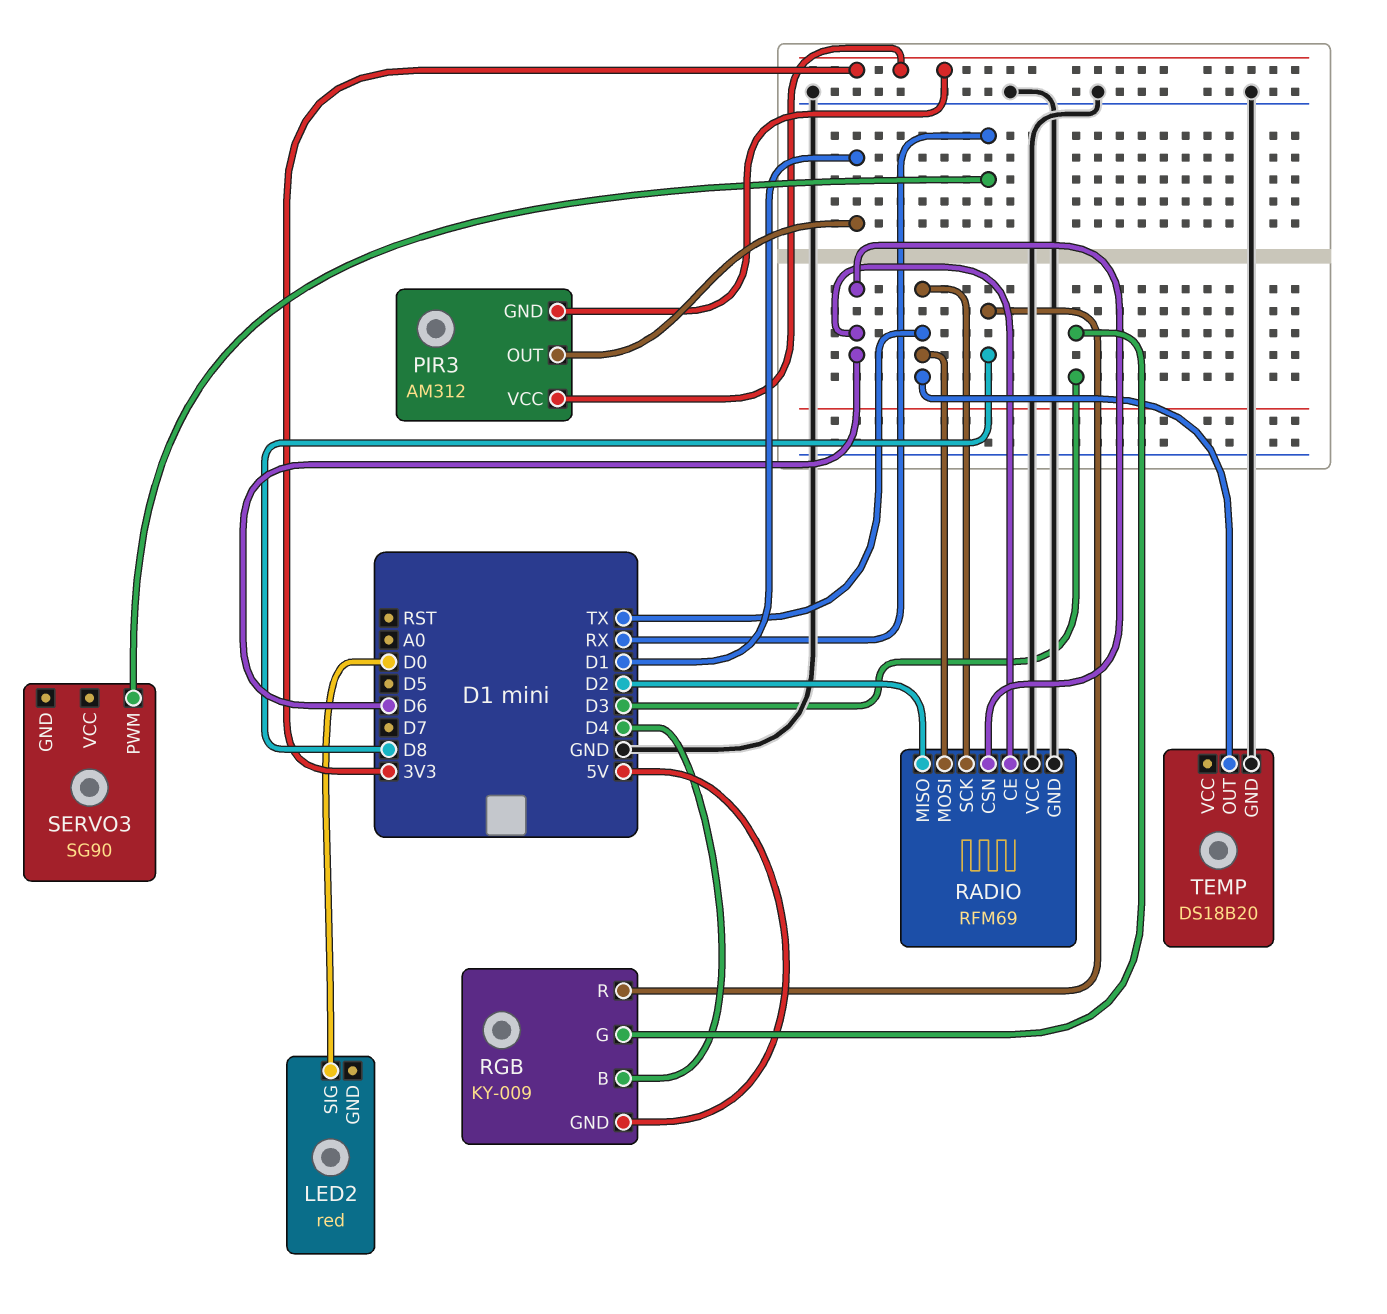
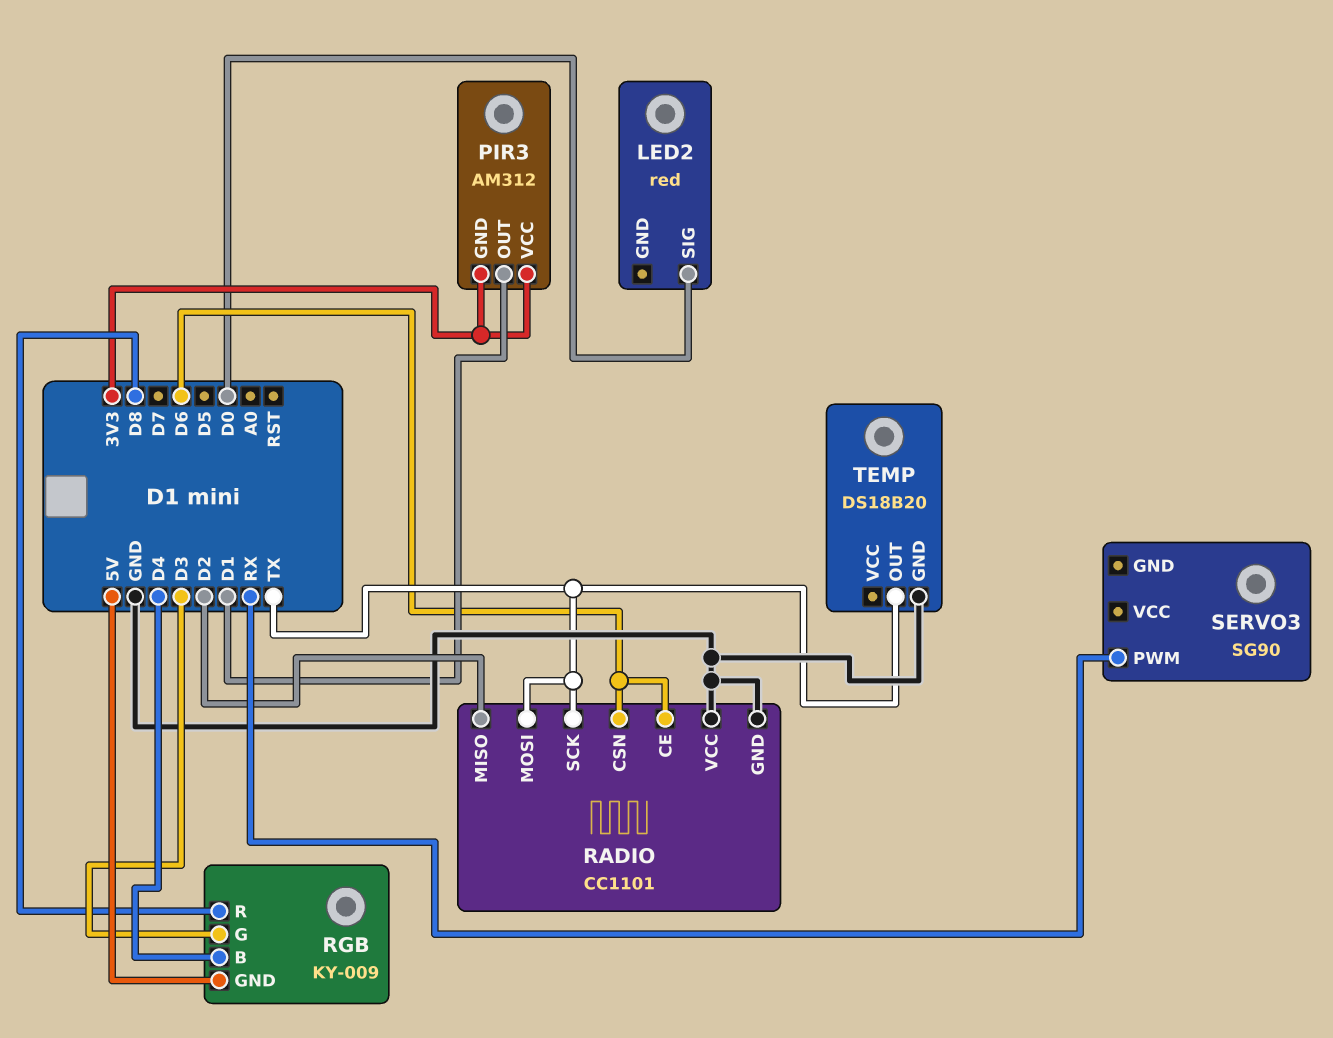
RADIO: RFM69 -> CC1101

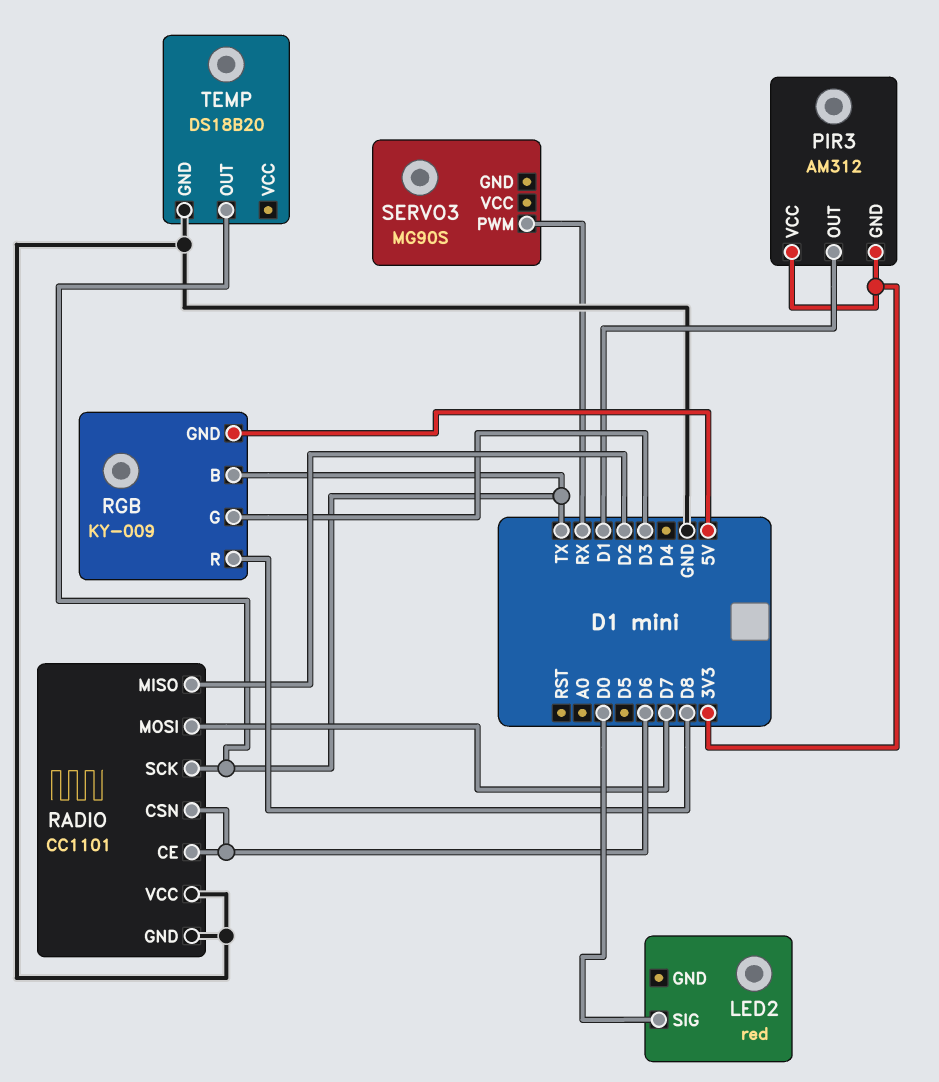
RADIO pin MOSI: TX -> D7
RGB pin B: D4 -> TX
SERVO3: SG90 -> MG90S

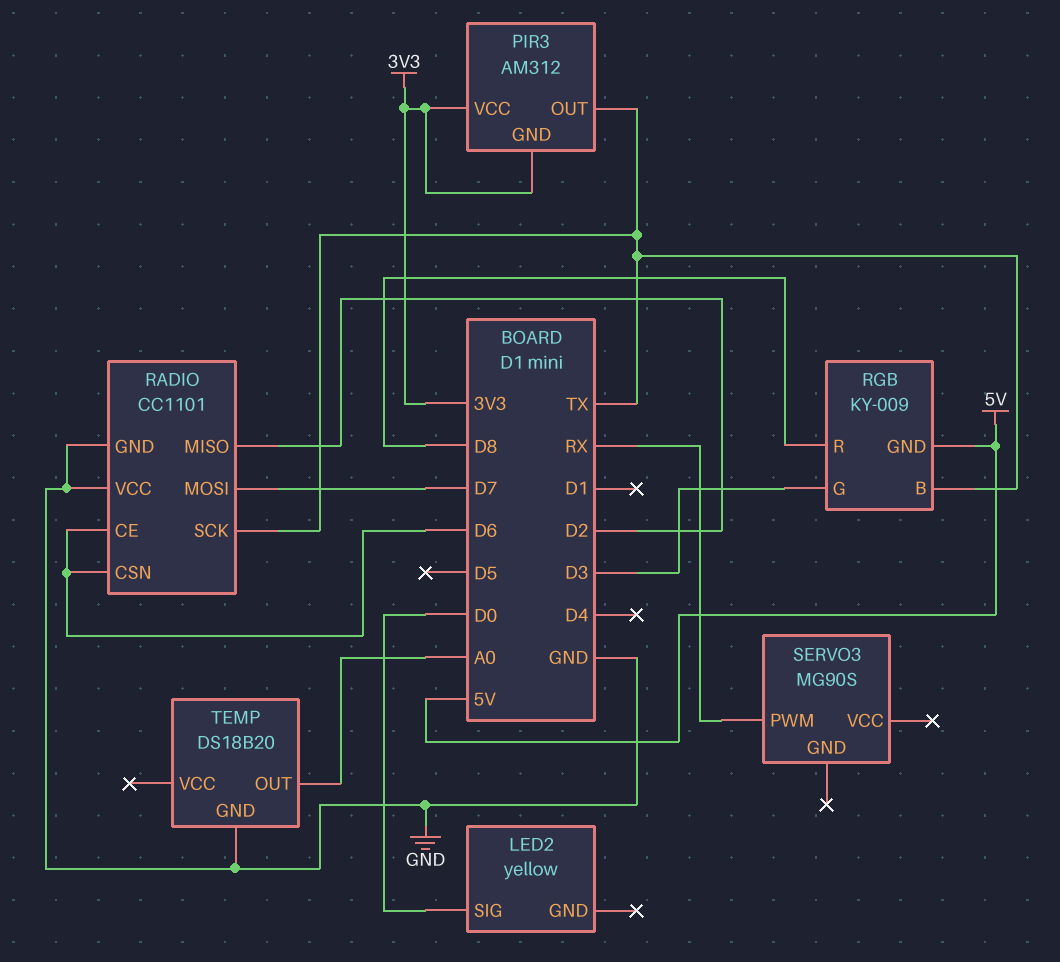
LED2: red -> yellow
PIR3 pin OUT: D1 -> TX
TEMP pin OUT: TX -> A0

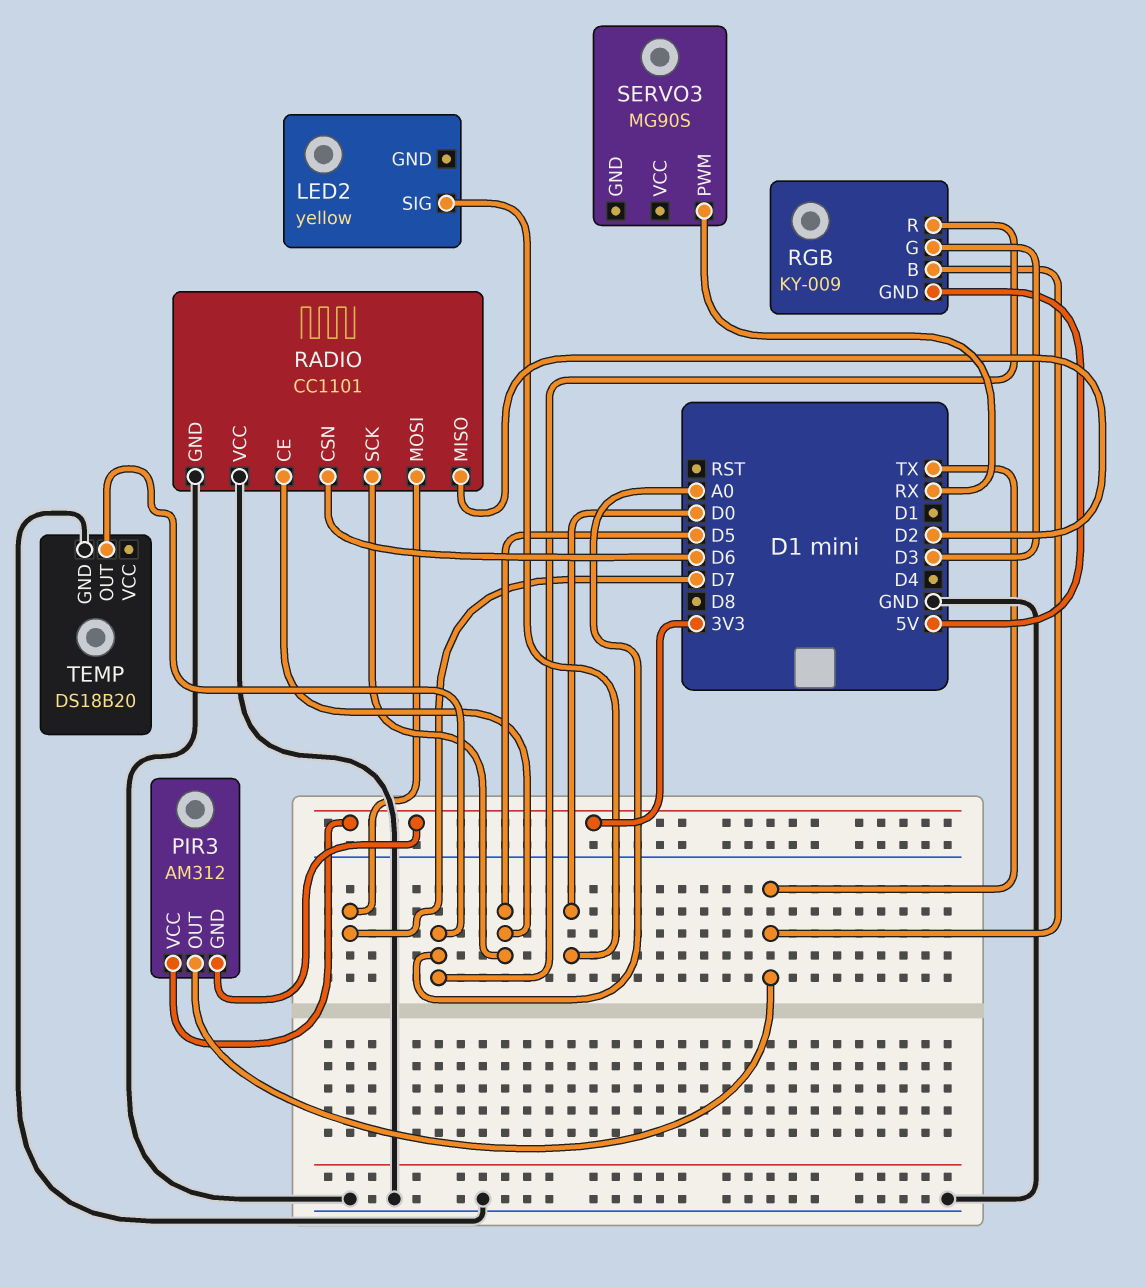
RADIO pin CE: D6 -> D5
RADIO pin SCK: TX -> D5
RGB pin R: D8 -> A0

